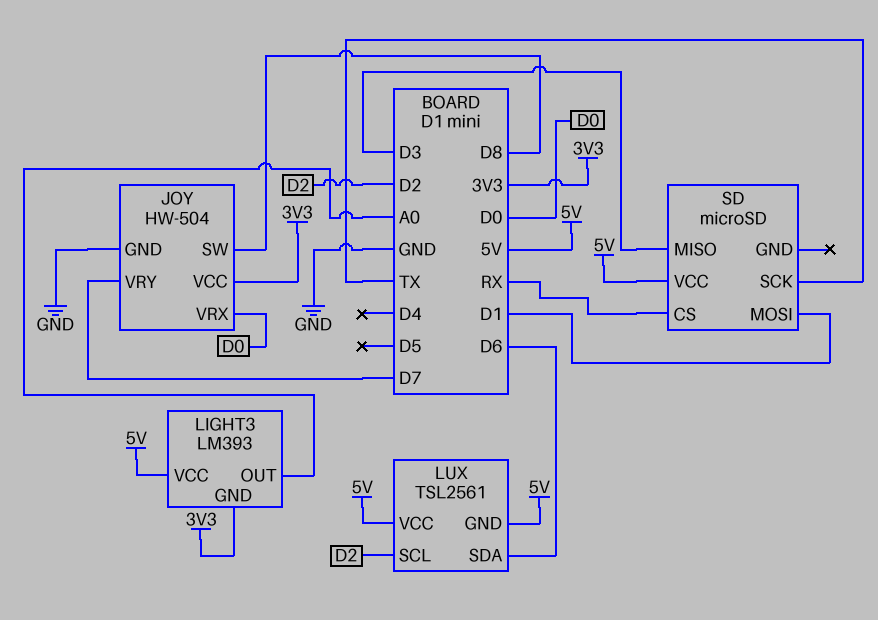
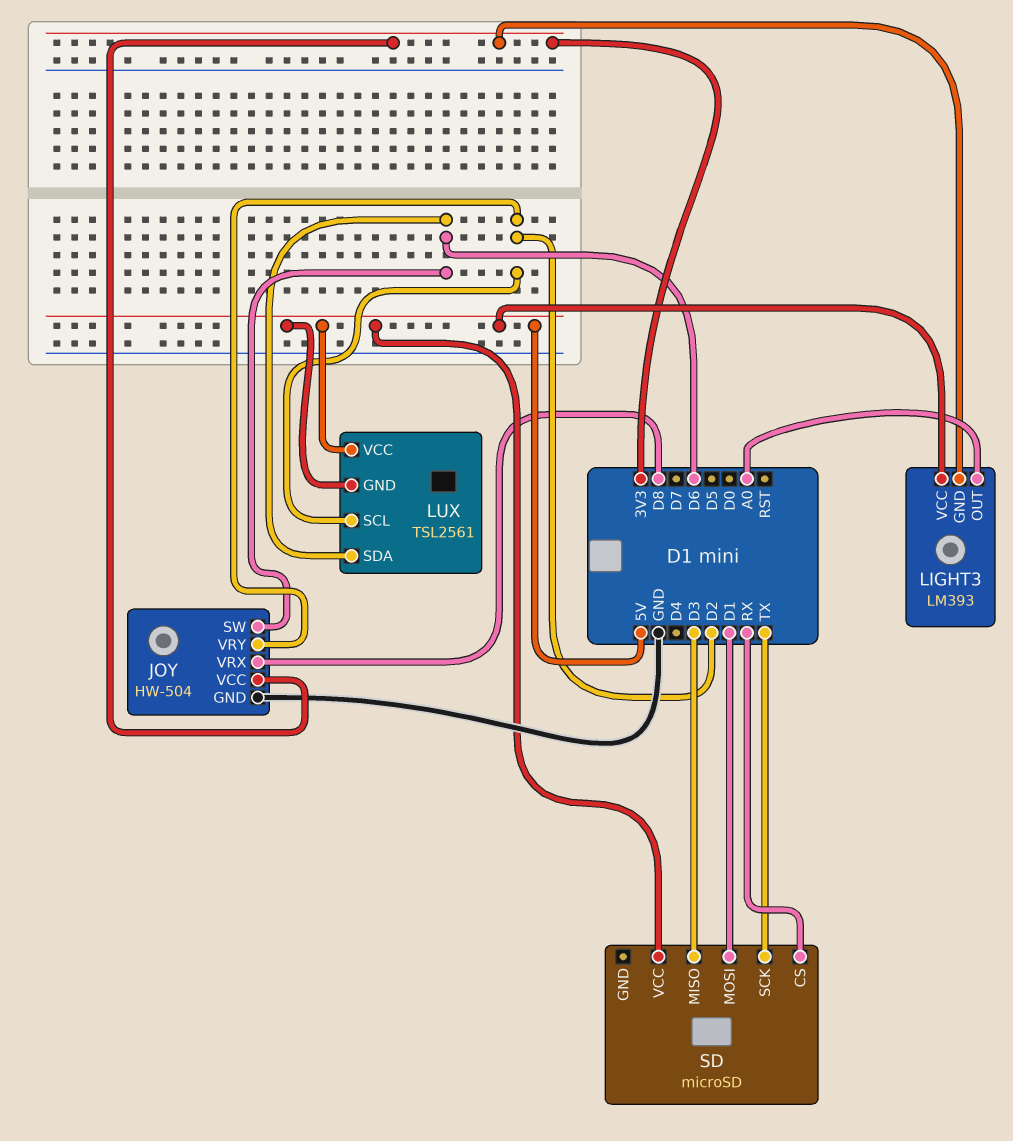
JOY pin SW: D8 -> D6
JOY pin VRX: D0 -> D8
JOY pin VRY: D7 -> D2

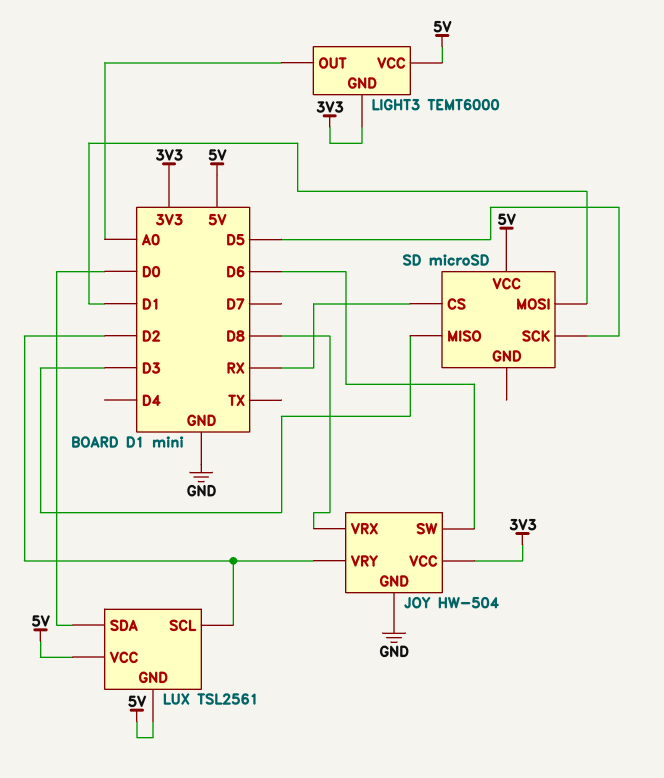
LIGHT3: LM393 -> TEMT6000
LUX pin SDA: D6 -> D0
SD pin SCK: TX -> D5

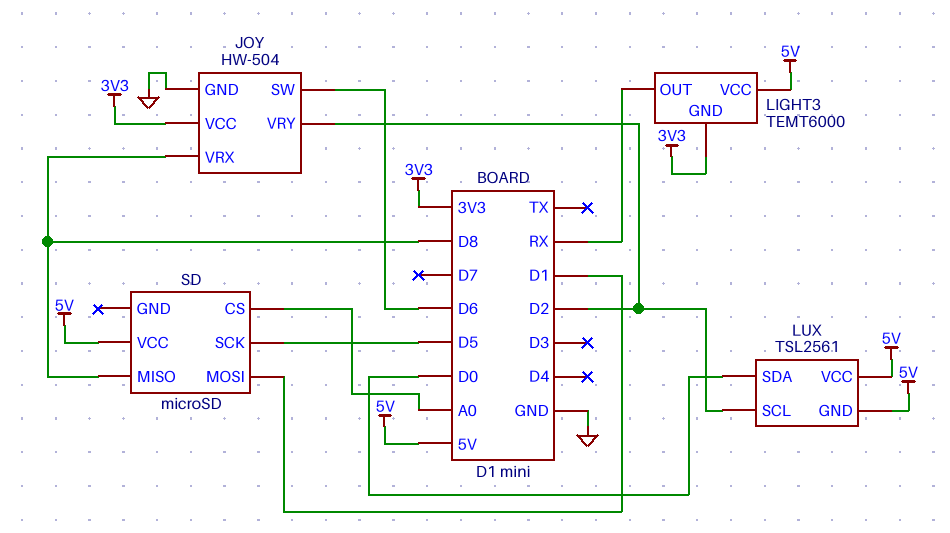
LIGHT3 pin OUT: A0 -> RX
SD pin CS: RX -> A0
SD pin MISO: D3 -> D8

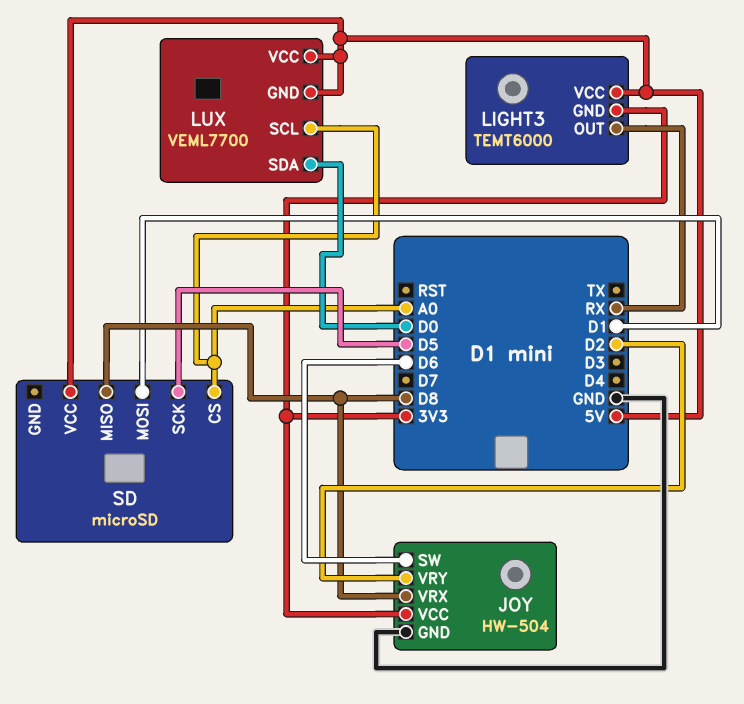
LUX: TSL2561 -> VEML7700
LUX pin SCL: D2 -> A0

